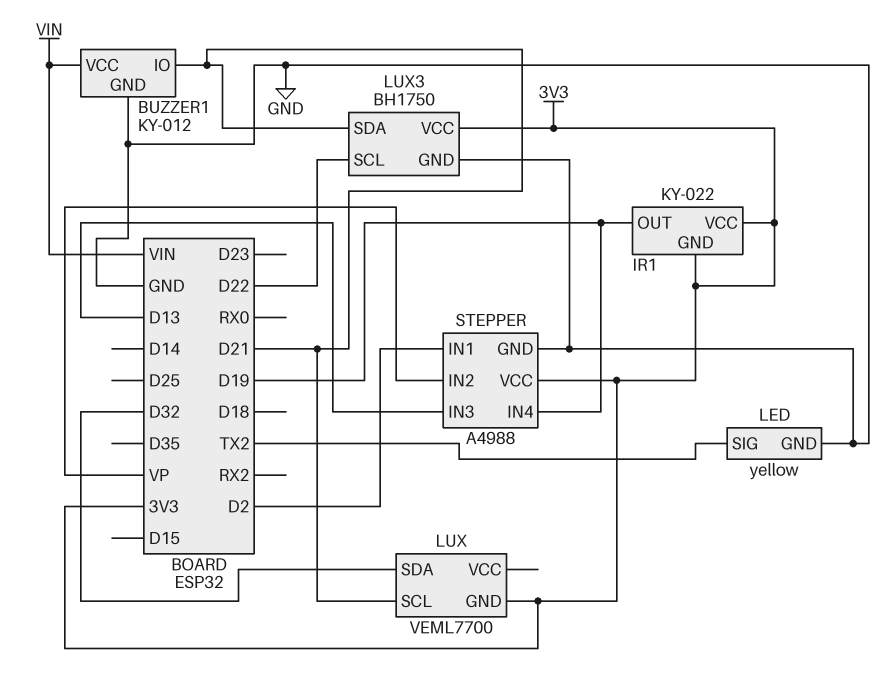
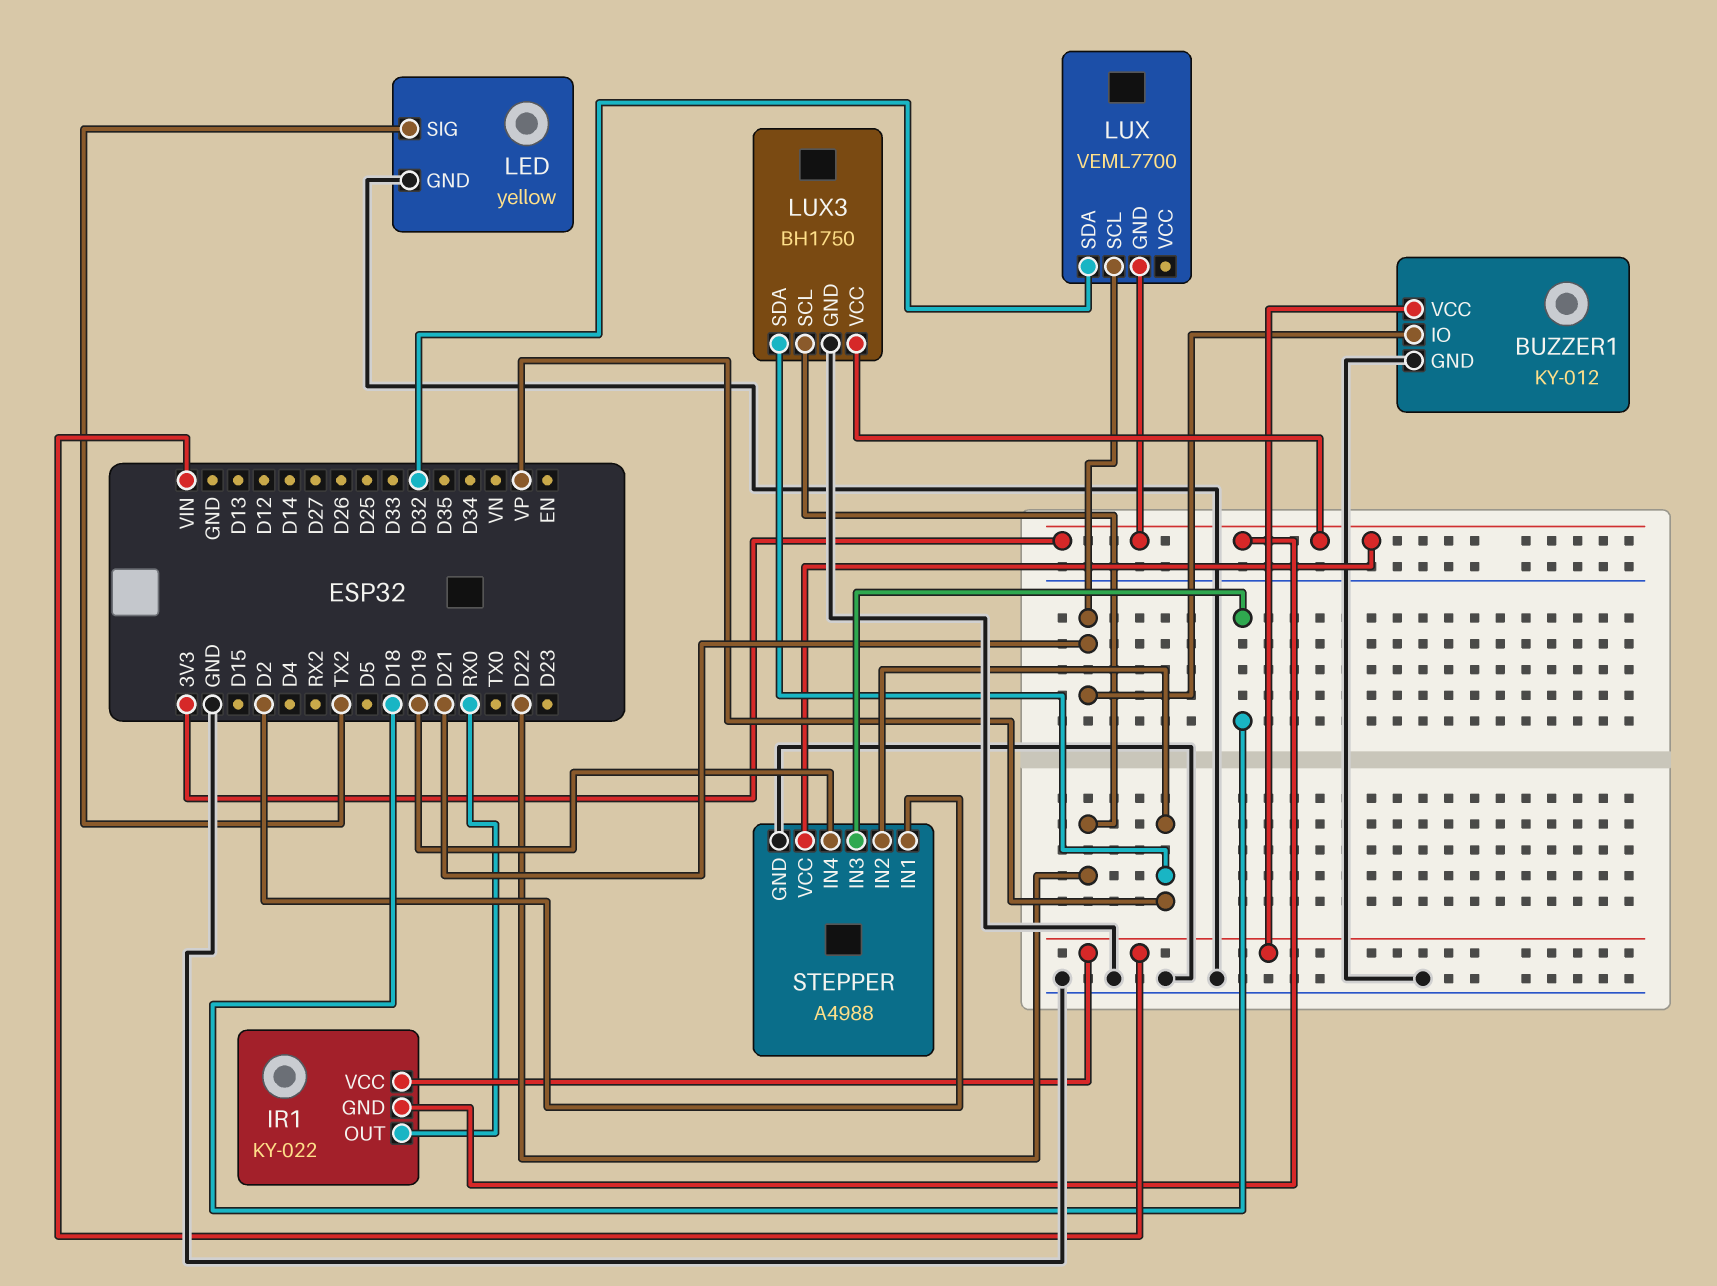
IR1 pin OUT: D19 -> RX0
IR1 pin VCC: 3V3 -> VIN
LUX3 pin SDA: D21 -> VP
STEPPER pin IN3: D13 -> D18

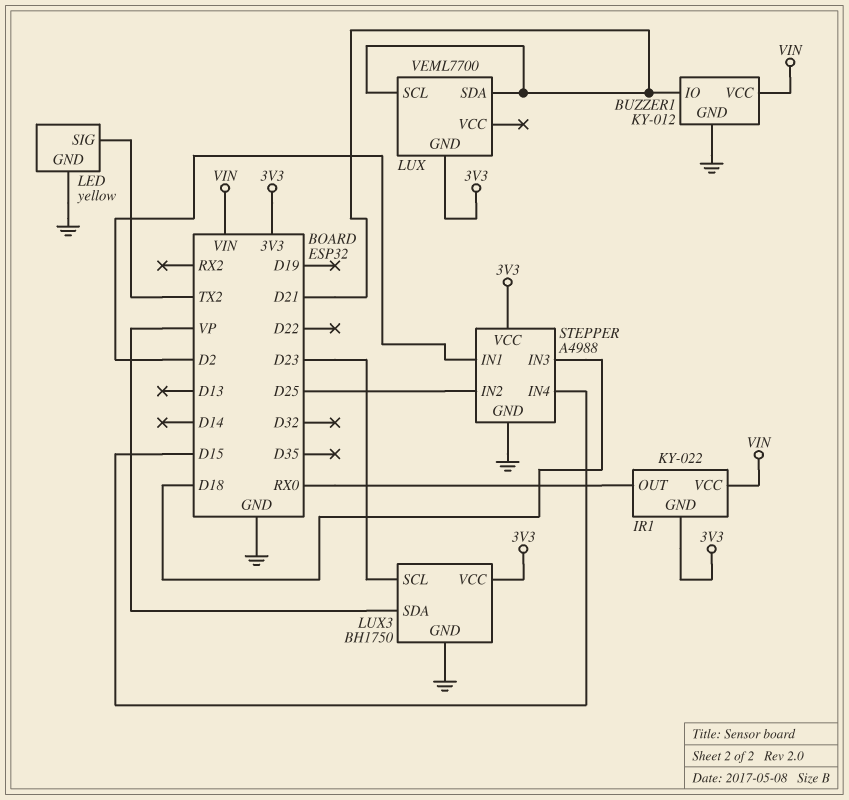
LUX pin SDA: D32 -> D21
LUX3 pin SCL: D22 -> D23
STEPPER pin IN2: VP -> D25
STEPPER pin IN4: D19 -> D15

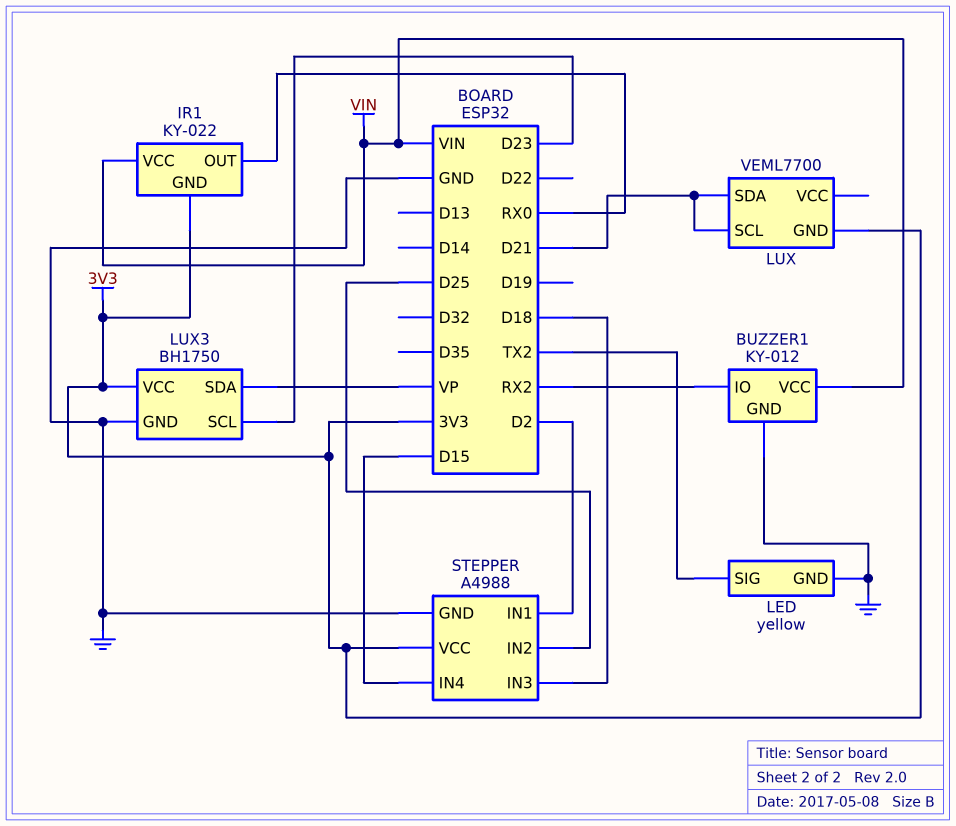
BUZZER1 pin IO: D21 -> RX2

